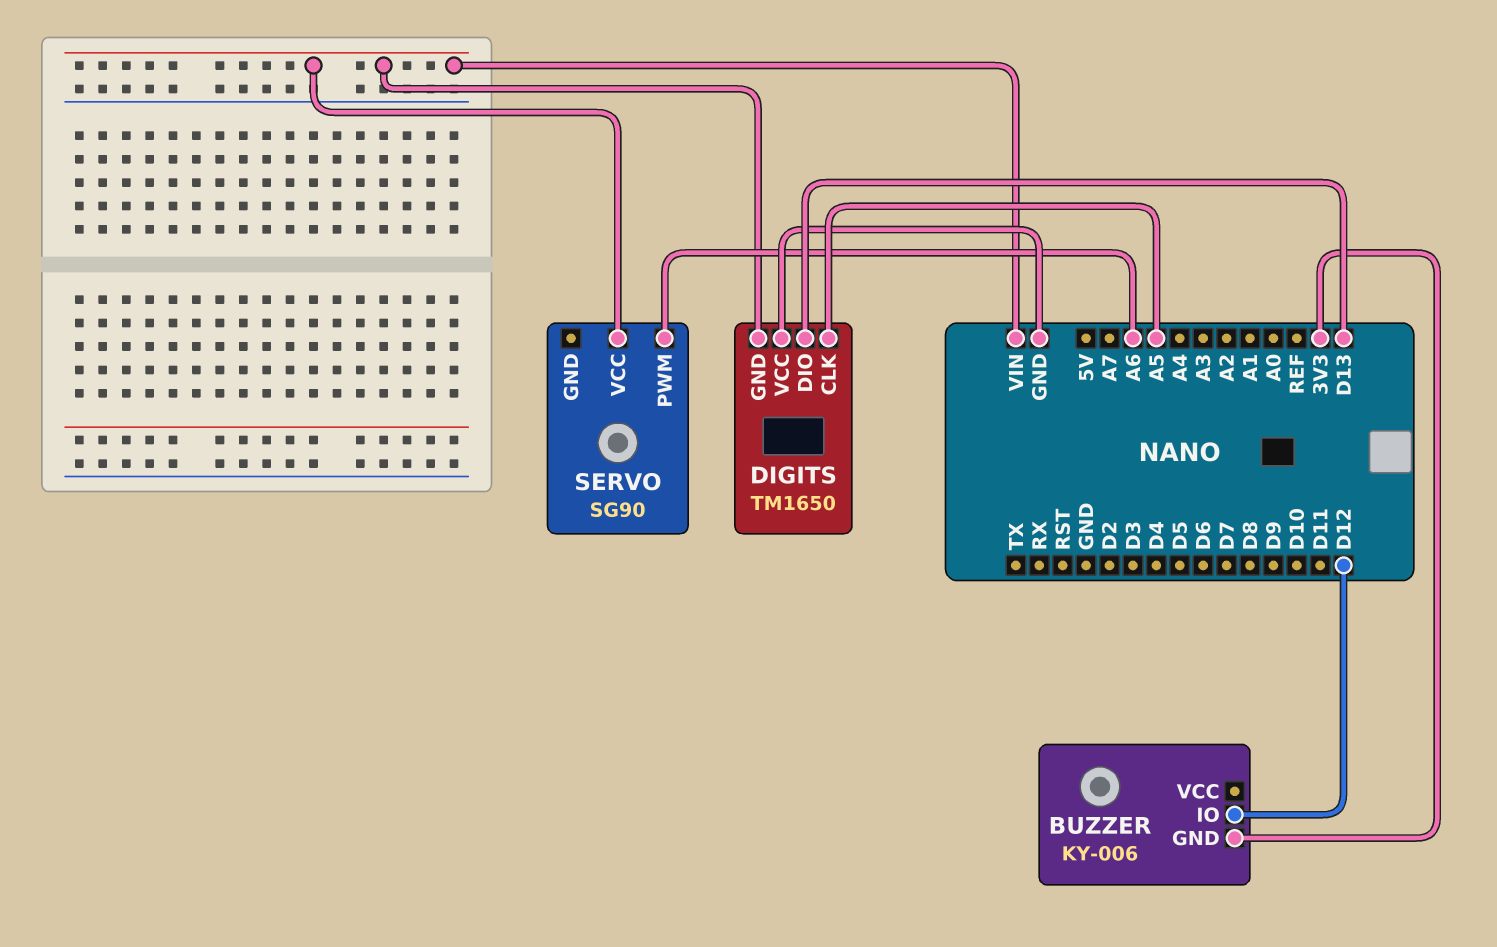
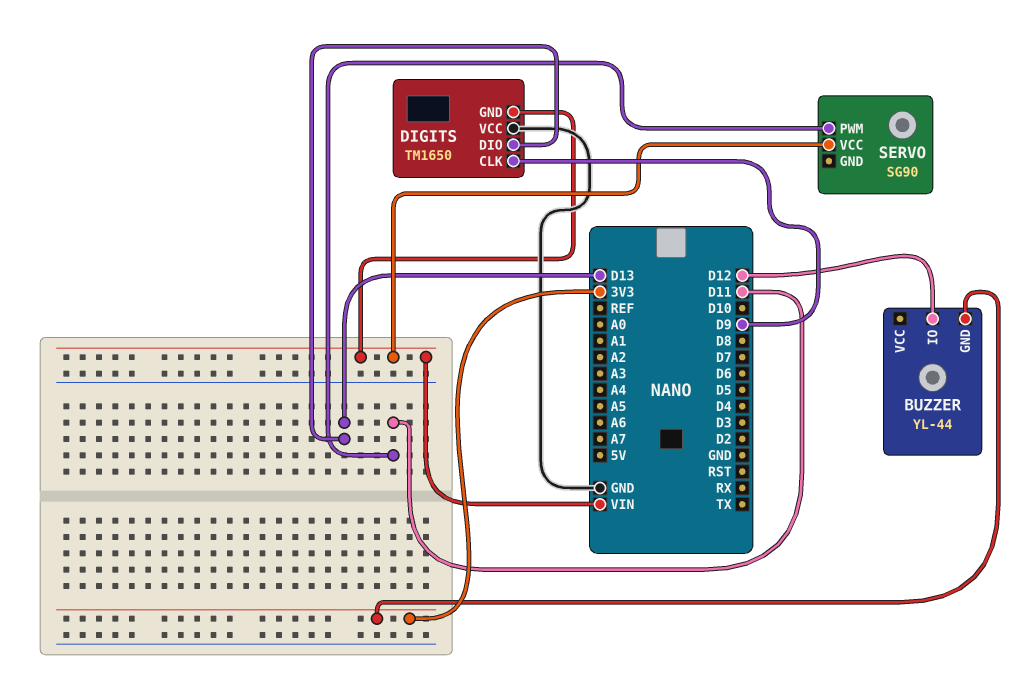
BUZZER: KY-006 -> YL-44
DIGITS pin CLK: A5 -> D9
SERVO pin PWM: A6 -> D11

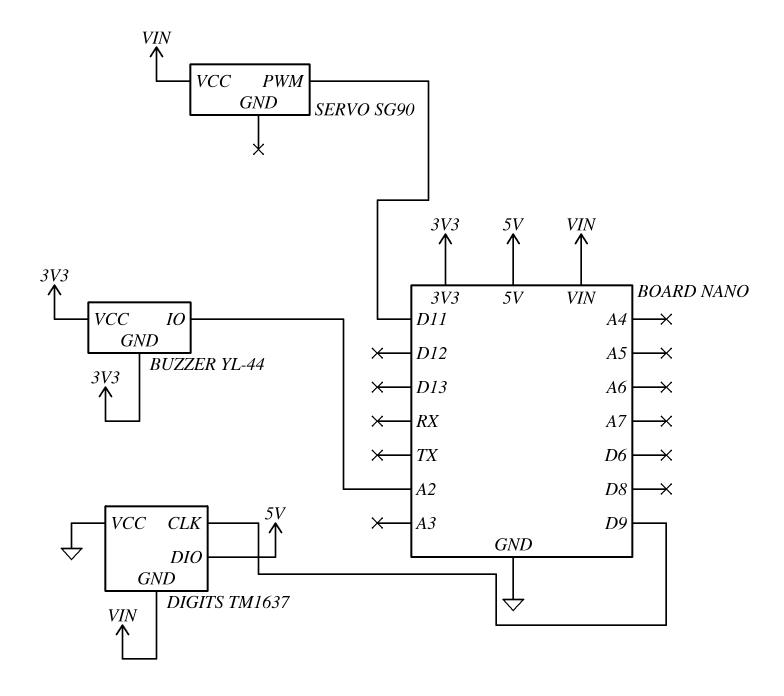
BUZZER pin IO: D12 -> A2
BUZZER pin VCC: none -> 3V3
DIGITS: TM1650 -> TM1637
DIGITS pin DIO: D13 -> 5V

